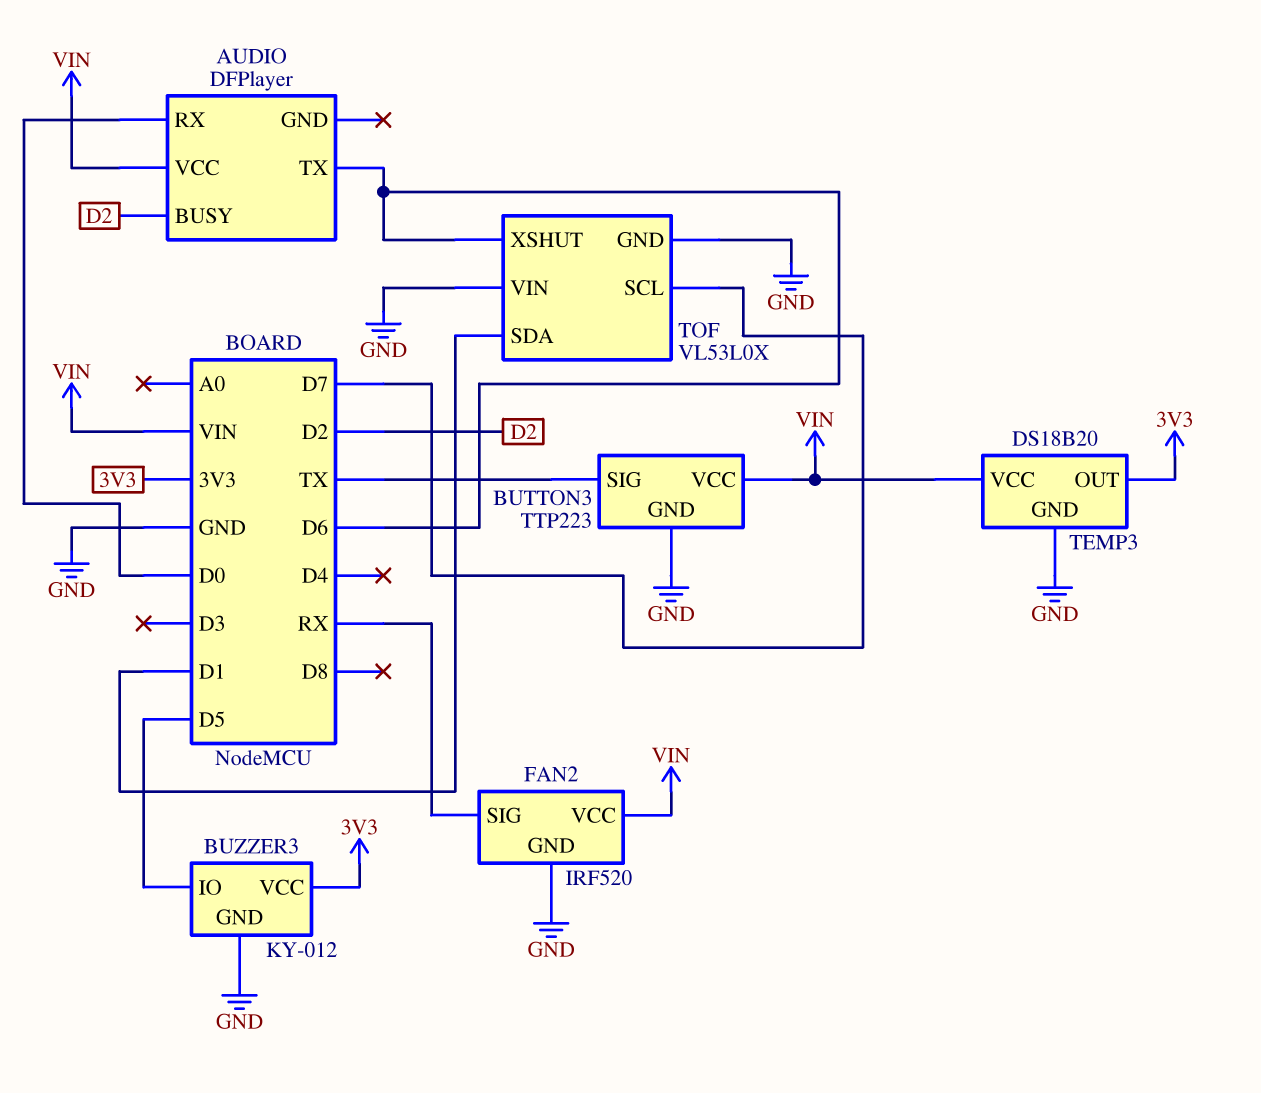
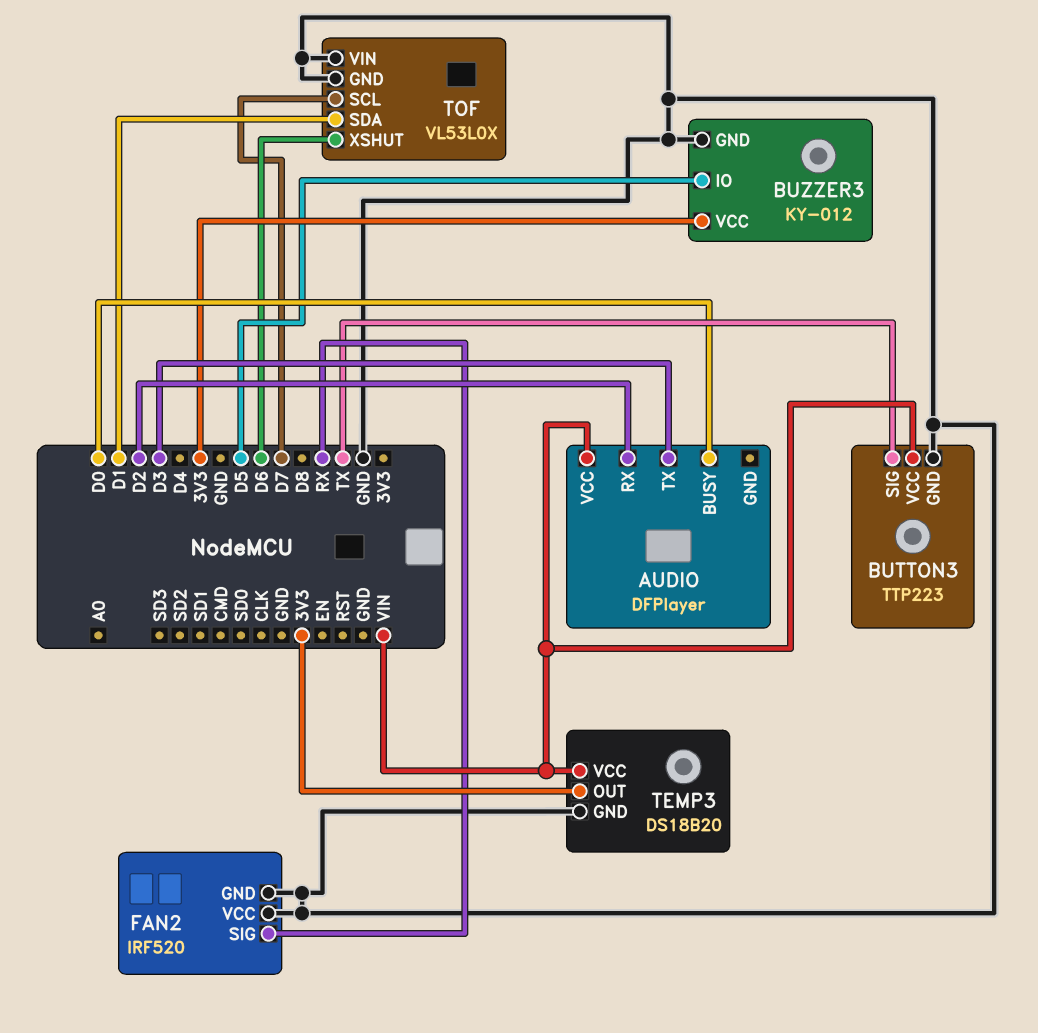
AUDIO pin BUSY: D2 -> D0
AUDIO pin RX: D0 -> D2
AUDIO pin TX: D6 -> D3
FAN2 pin VCC: VIN -> GND

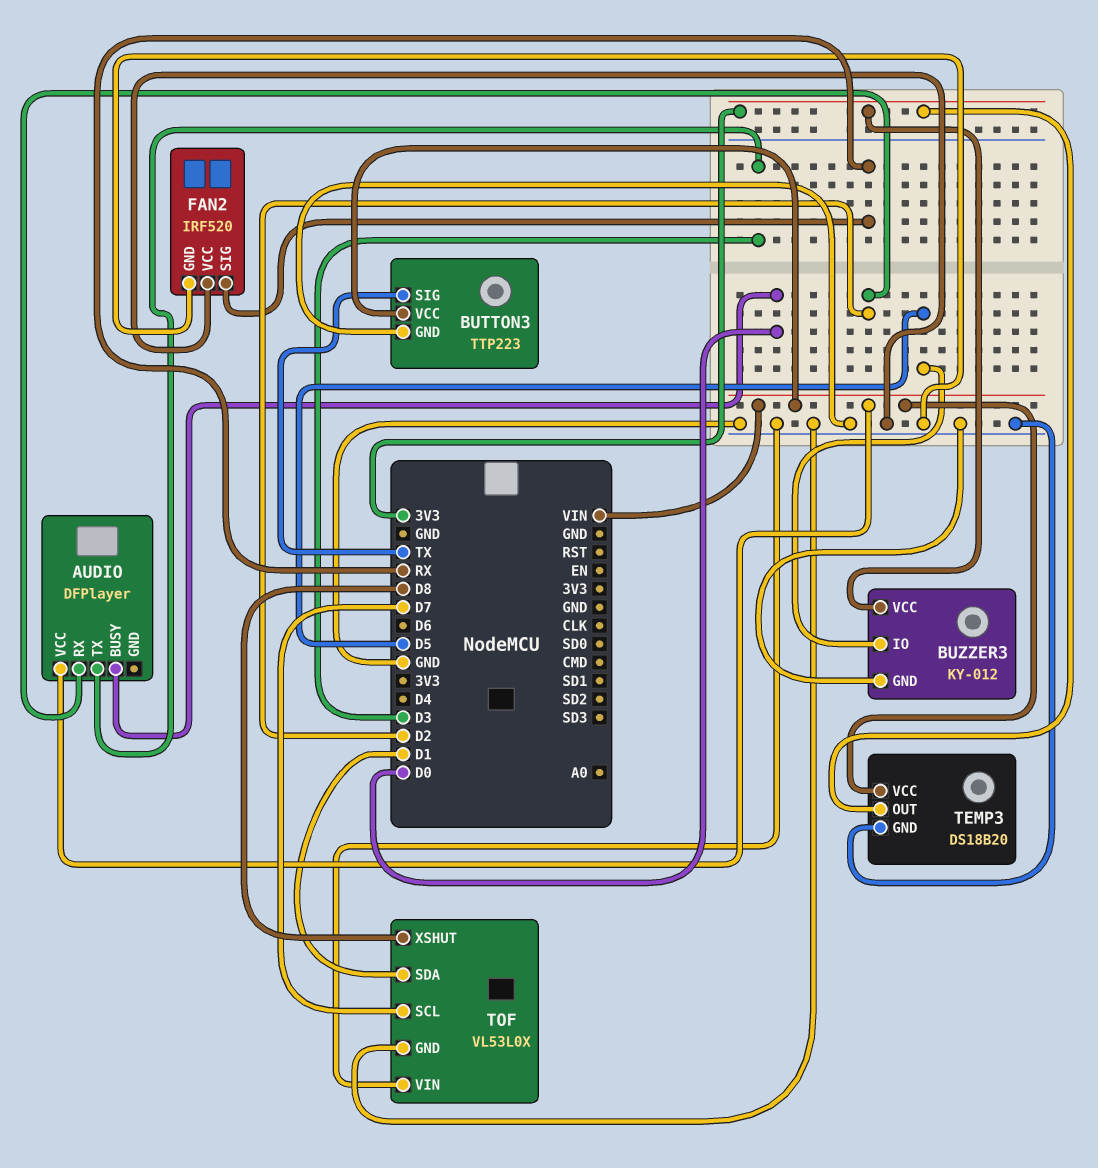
TOF pin XSHUT: D6 -> D8

